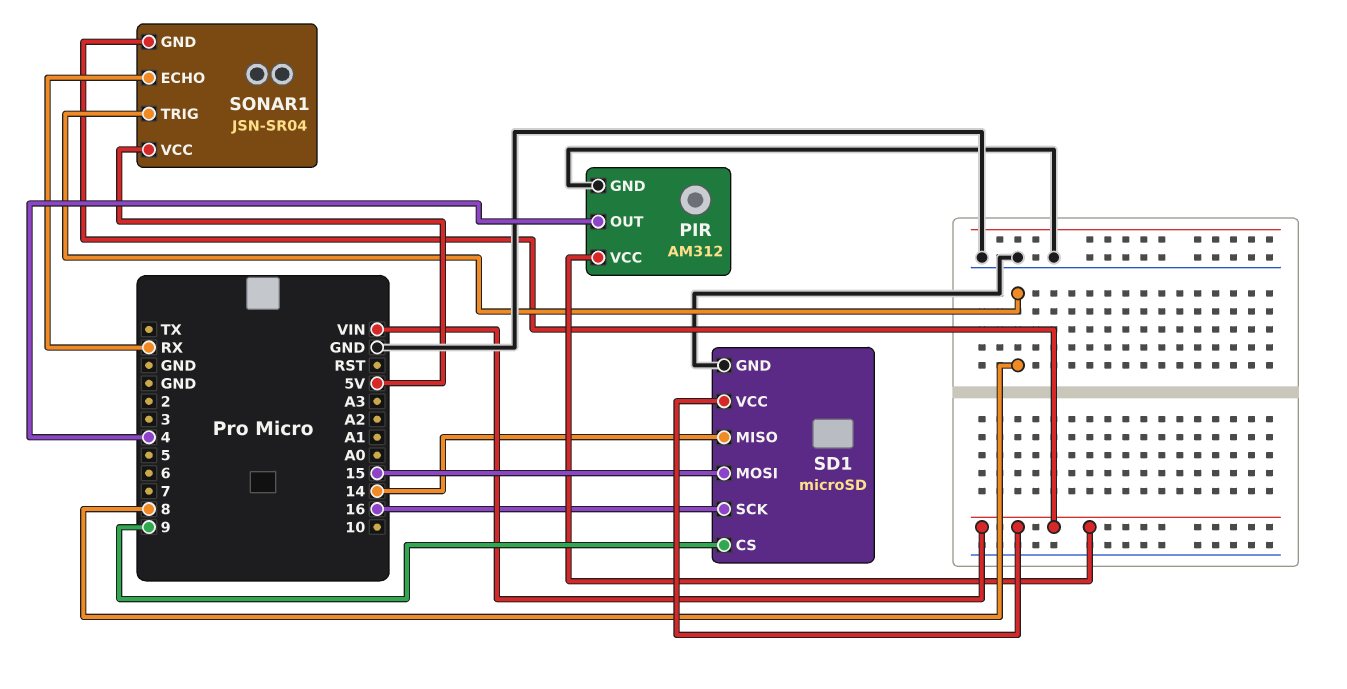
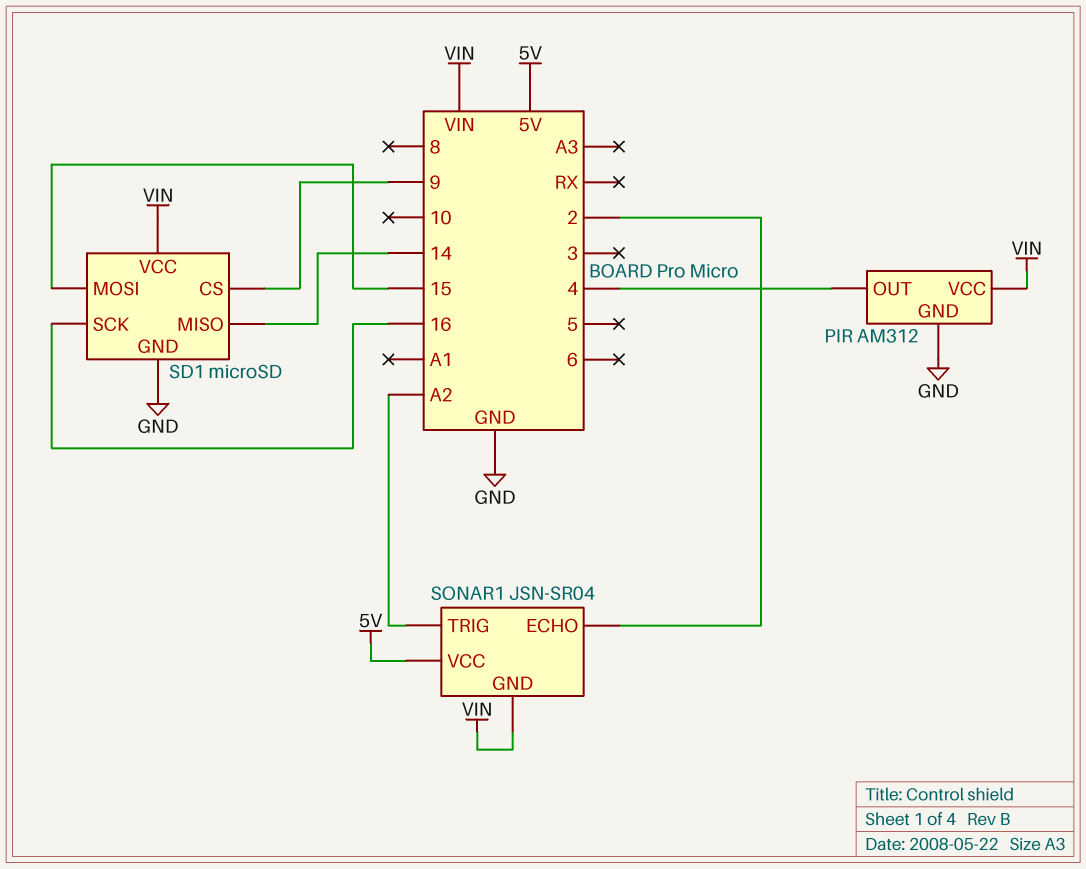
SONAR1 pin ECHO: RX -> 2
SONAR1 pin TRIG: 8 -> A2

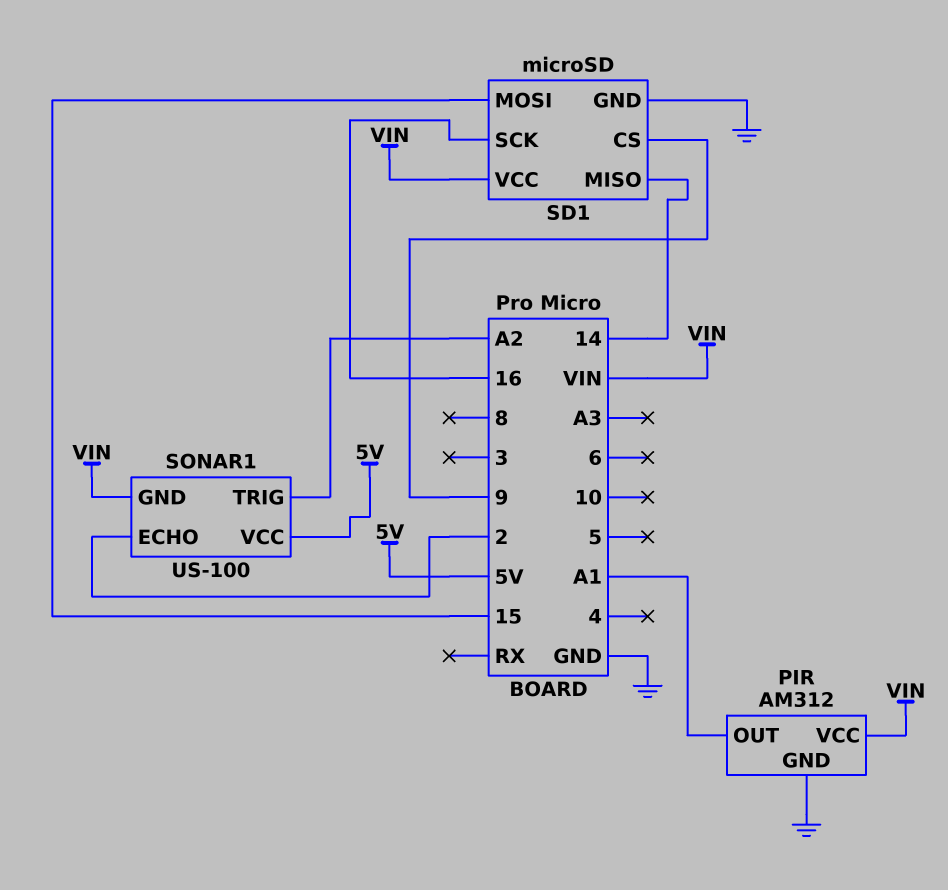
PIR pin OUT: 4 -> A1
SONAR1: JSN-SR04 -> US-100

